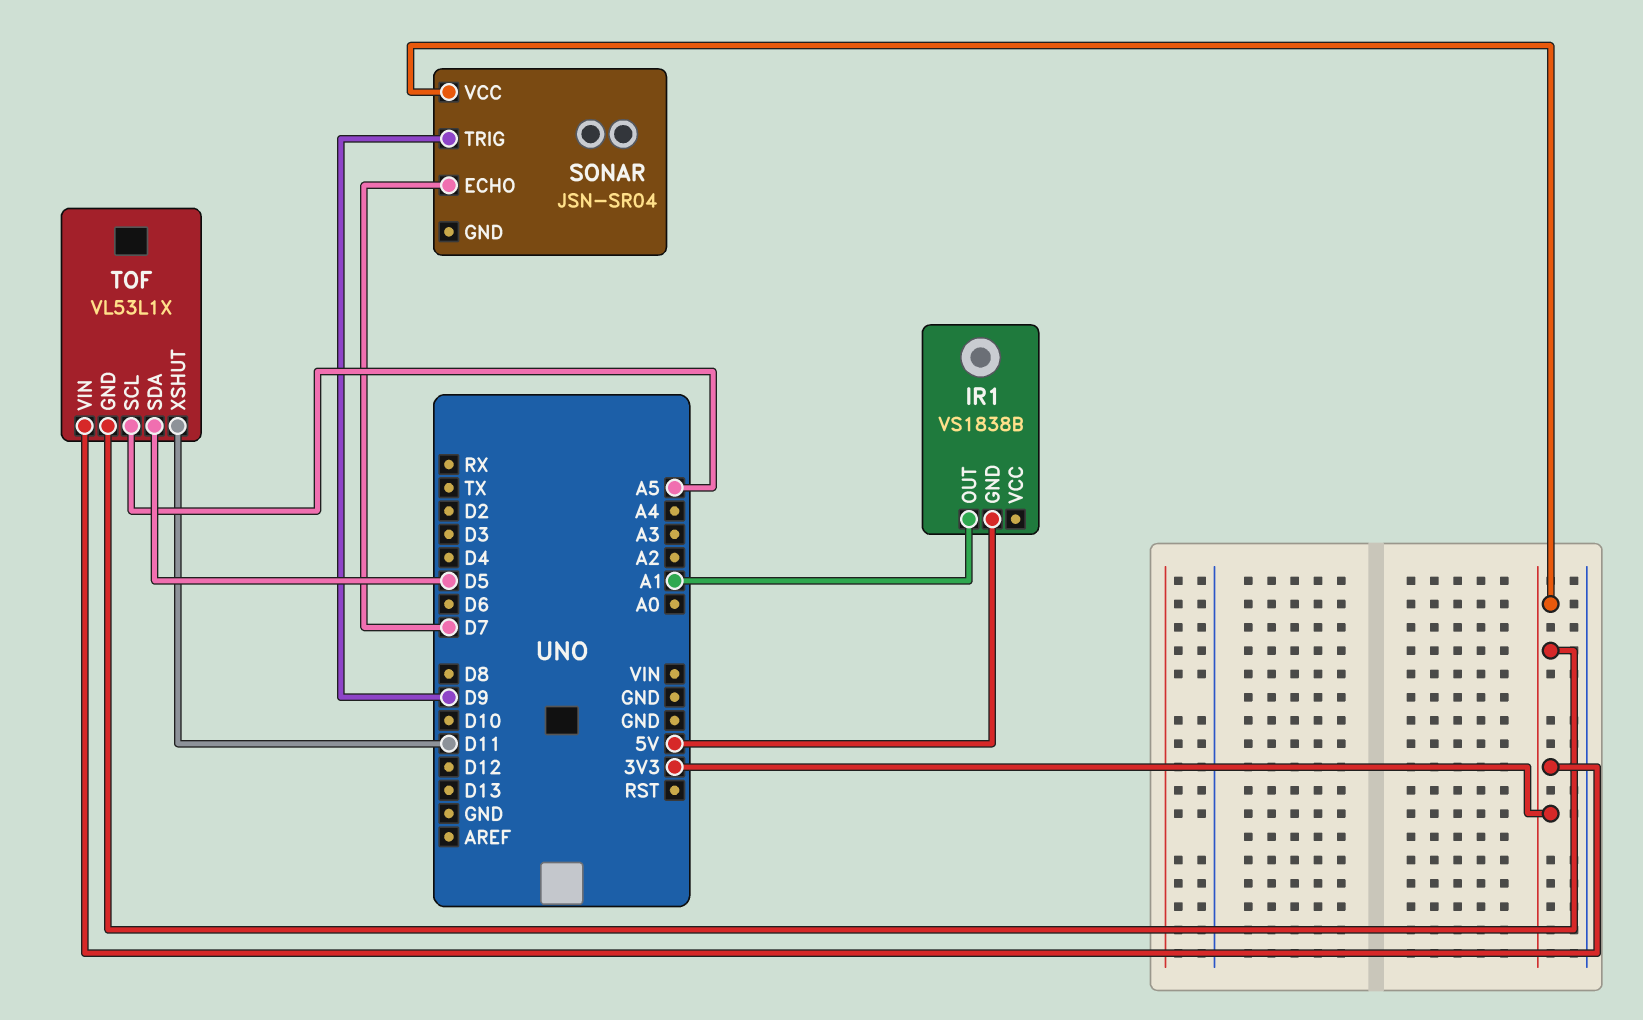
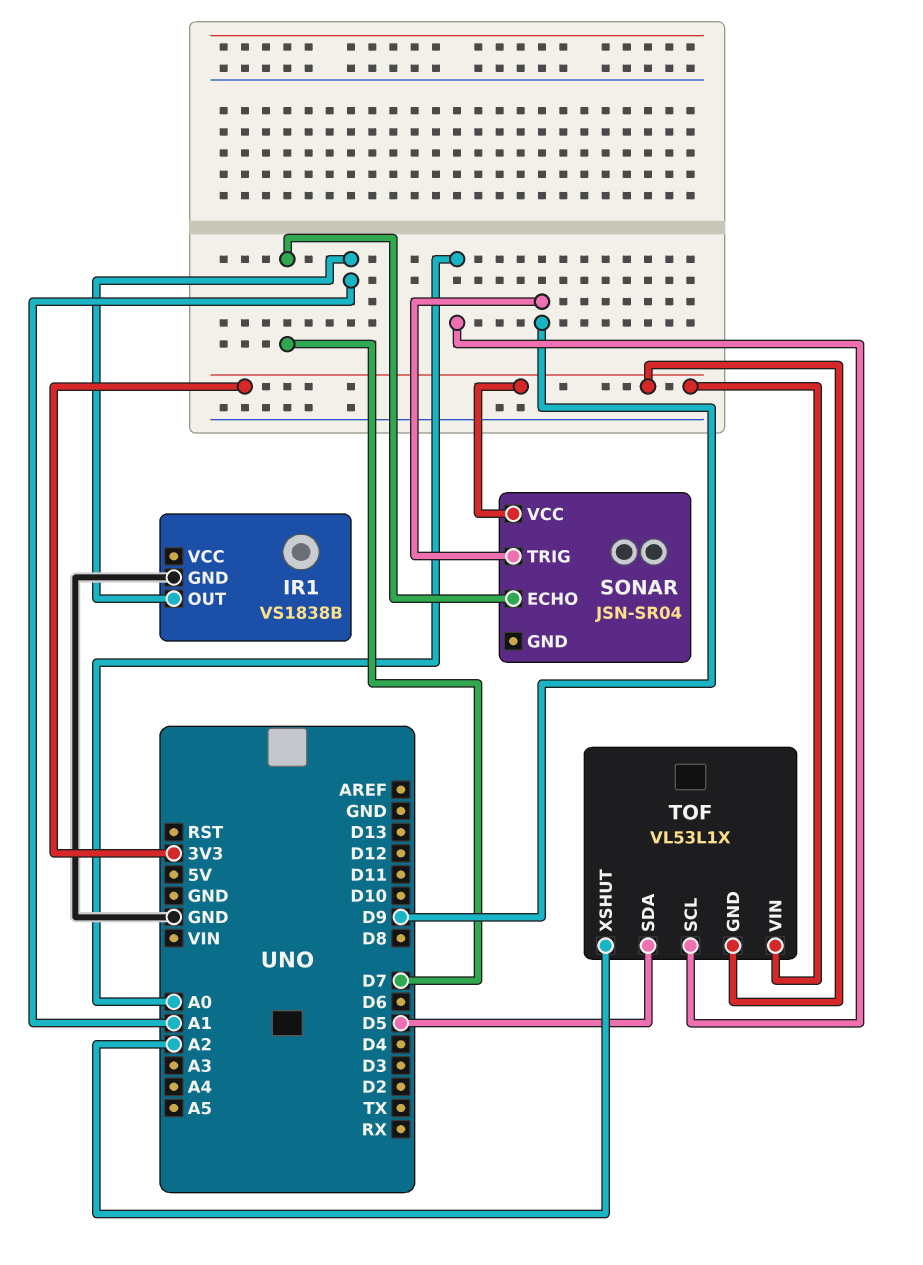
IR1 pin GND: 5V -> GND
TOF pin SCL: A5 -> A0
TOF pin XSHUT: D11 -> A2

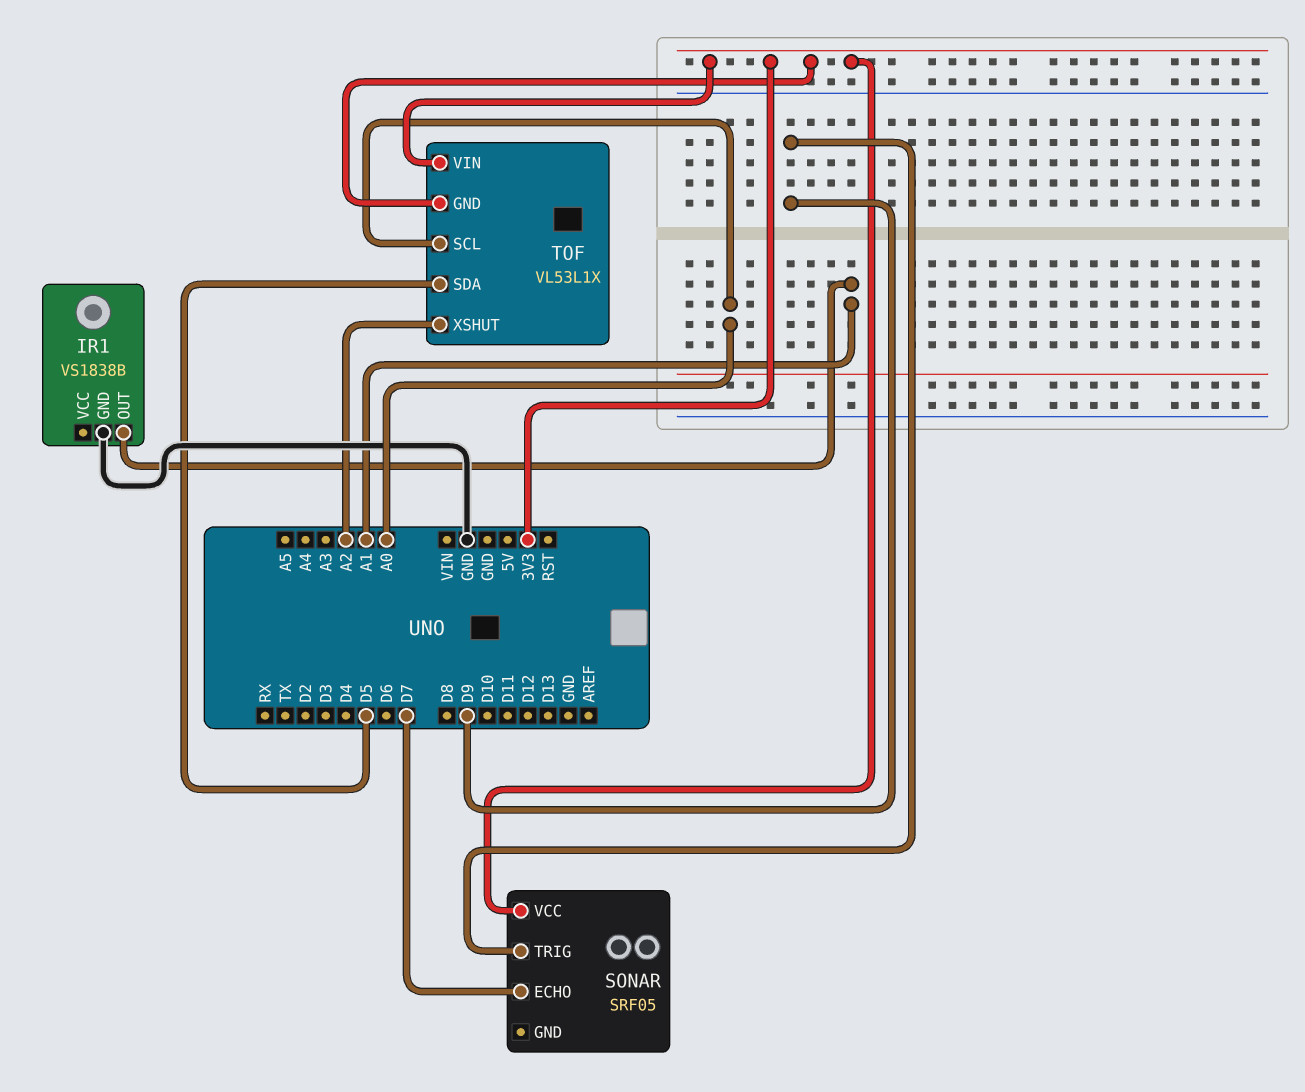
SONAR: JSN-SR04 -> SRF05

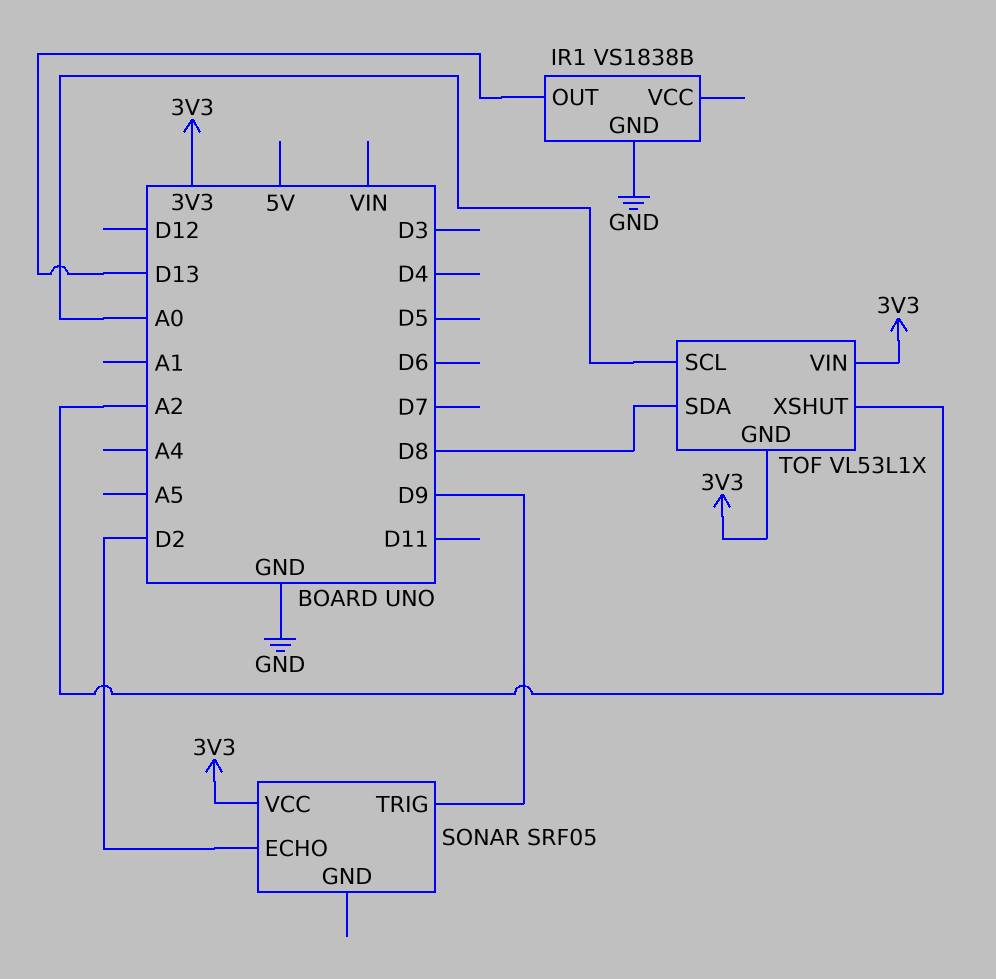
IR1 pin OUT: A1 -> D13
SONAR pin ECHO: D7 -> D2
TOF pin SDA: D5 -> D8

